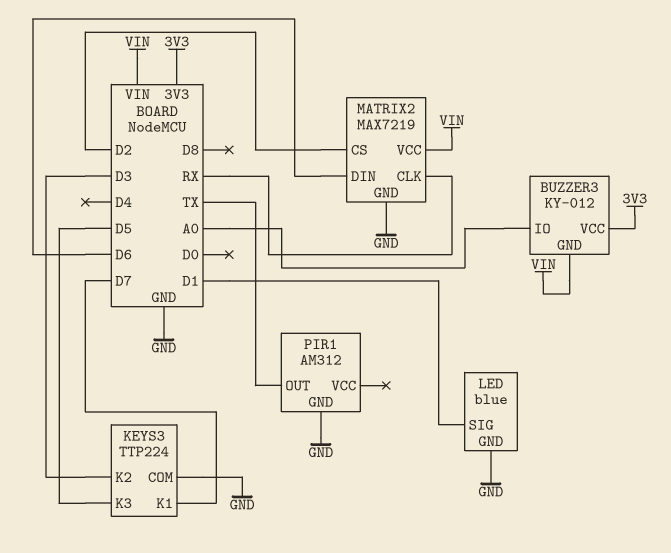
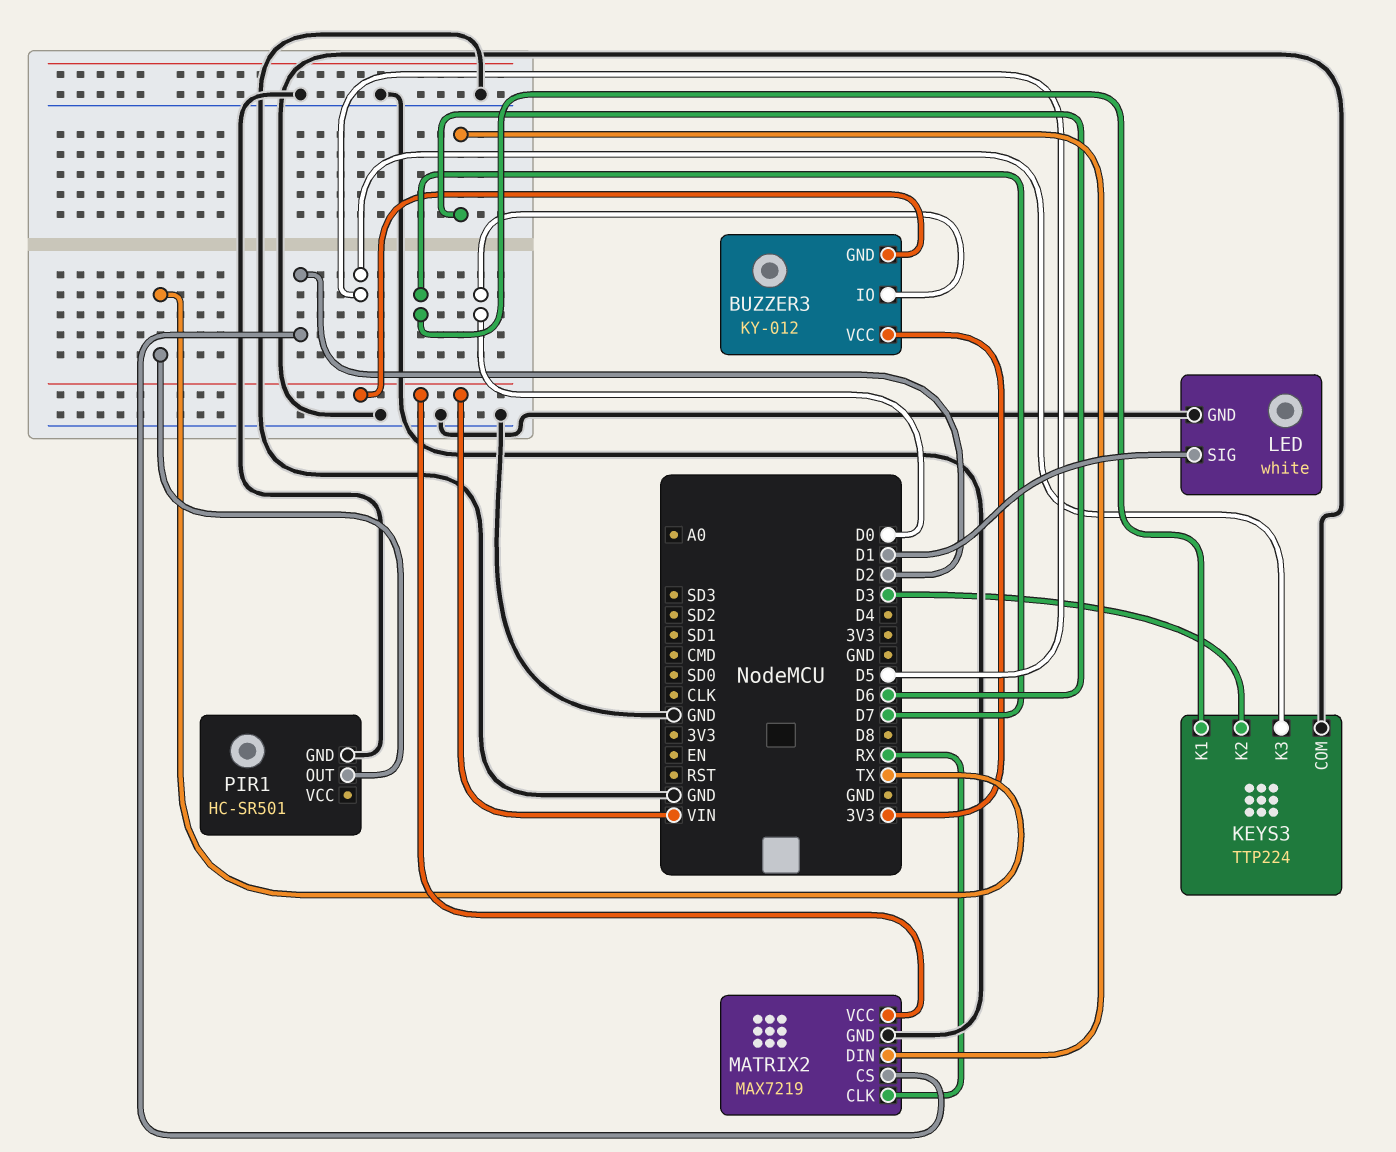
BUZZER3 pin IO: A0 -> D0
LED: blue -> white
PIR1: AM312 -> HC-SR501

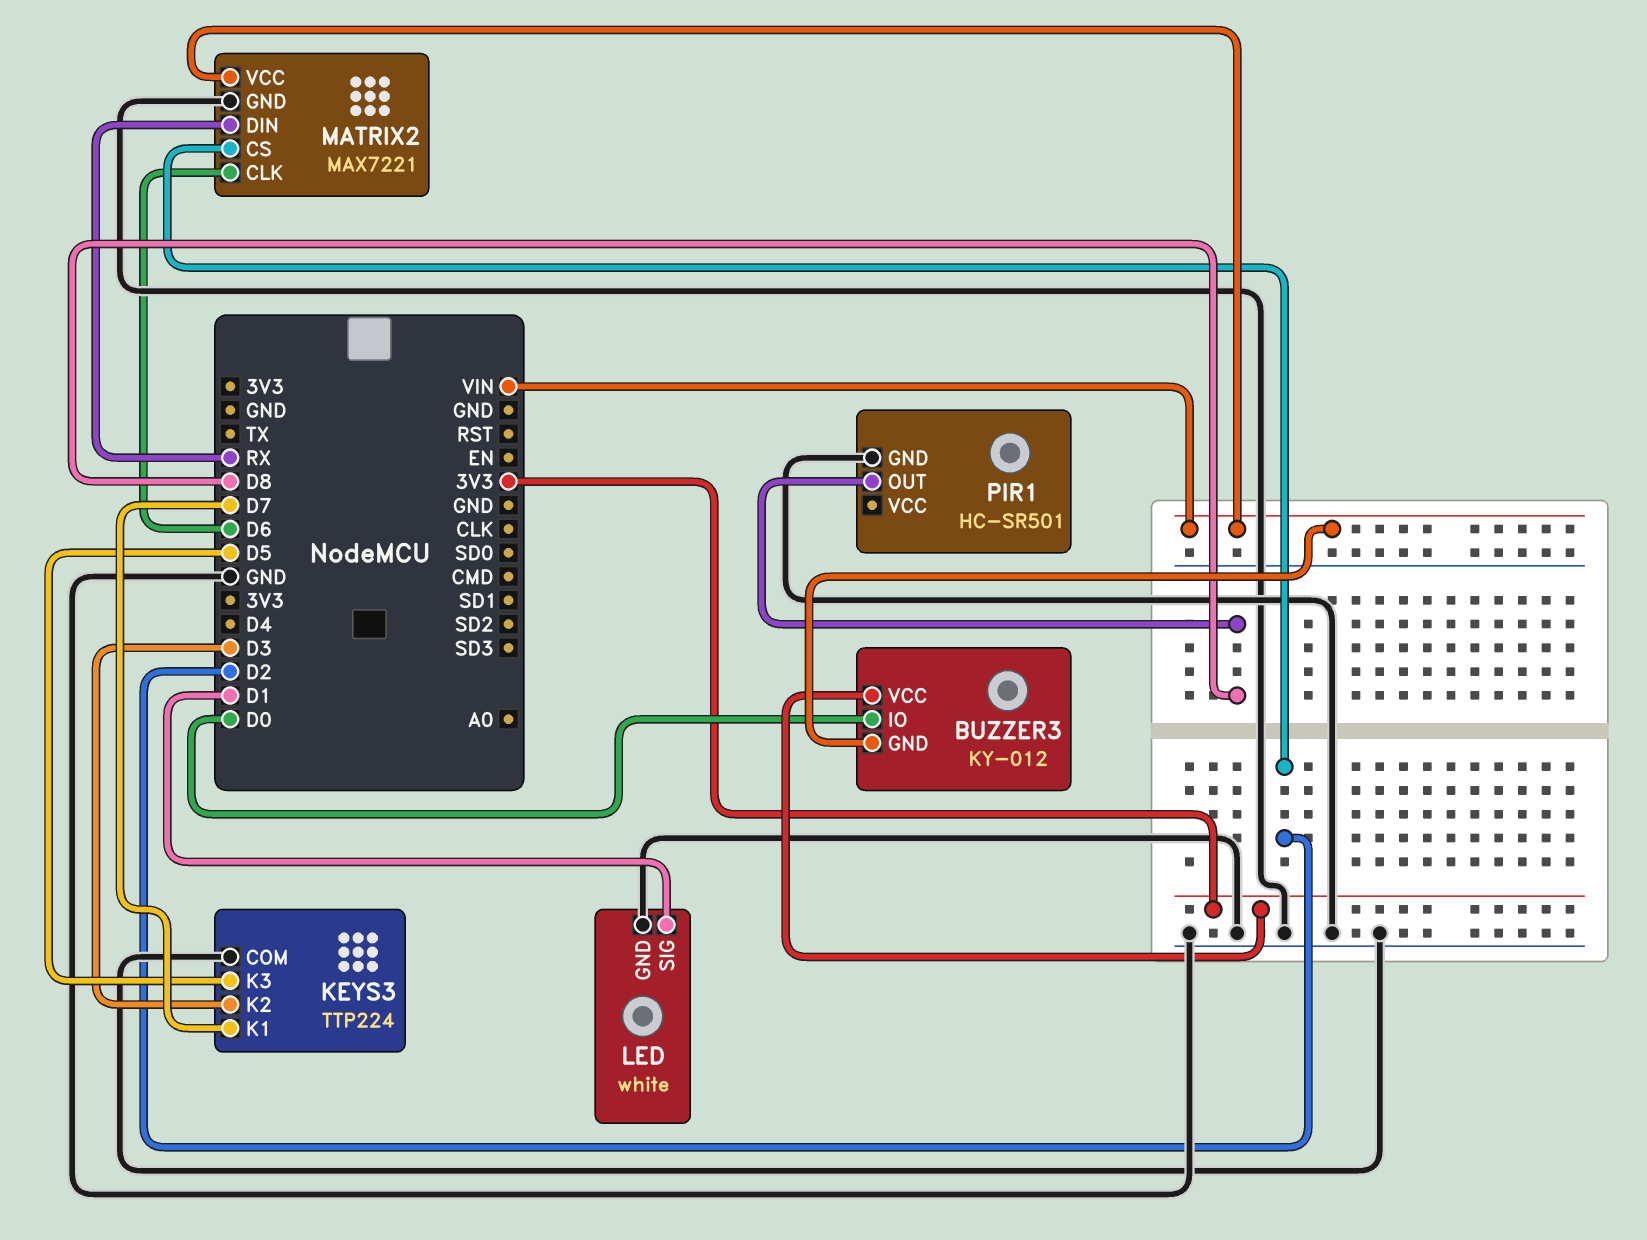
MATRIX2: MAX7219 -> MAX7221
MATRIX2 pin CLK: RX -> D6
MATRIX2 pin DIN: D6 -> RX
PIR1 pin OUT: TX -> D8

